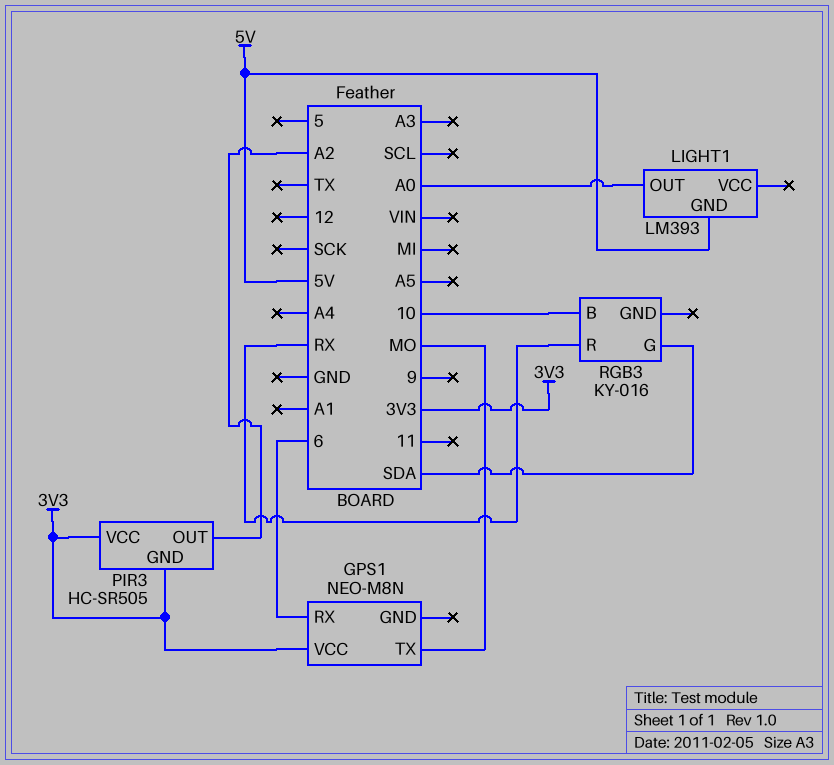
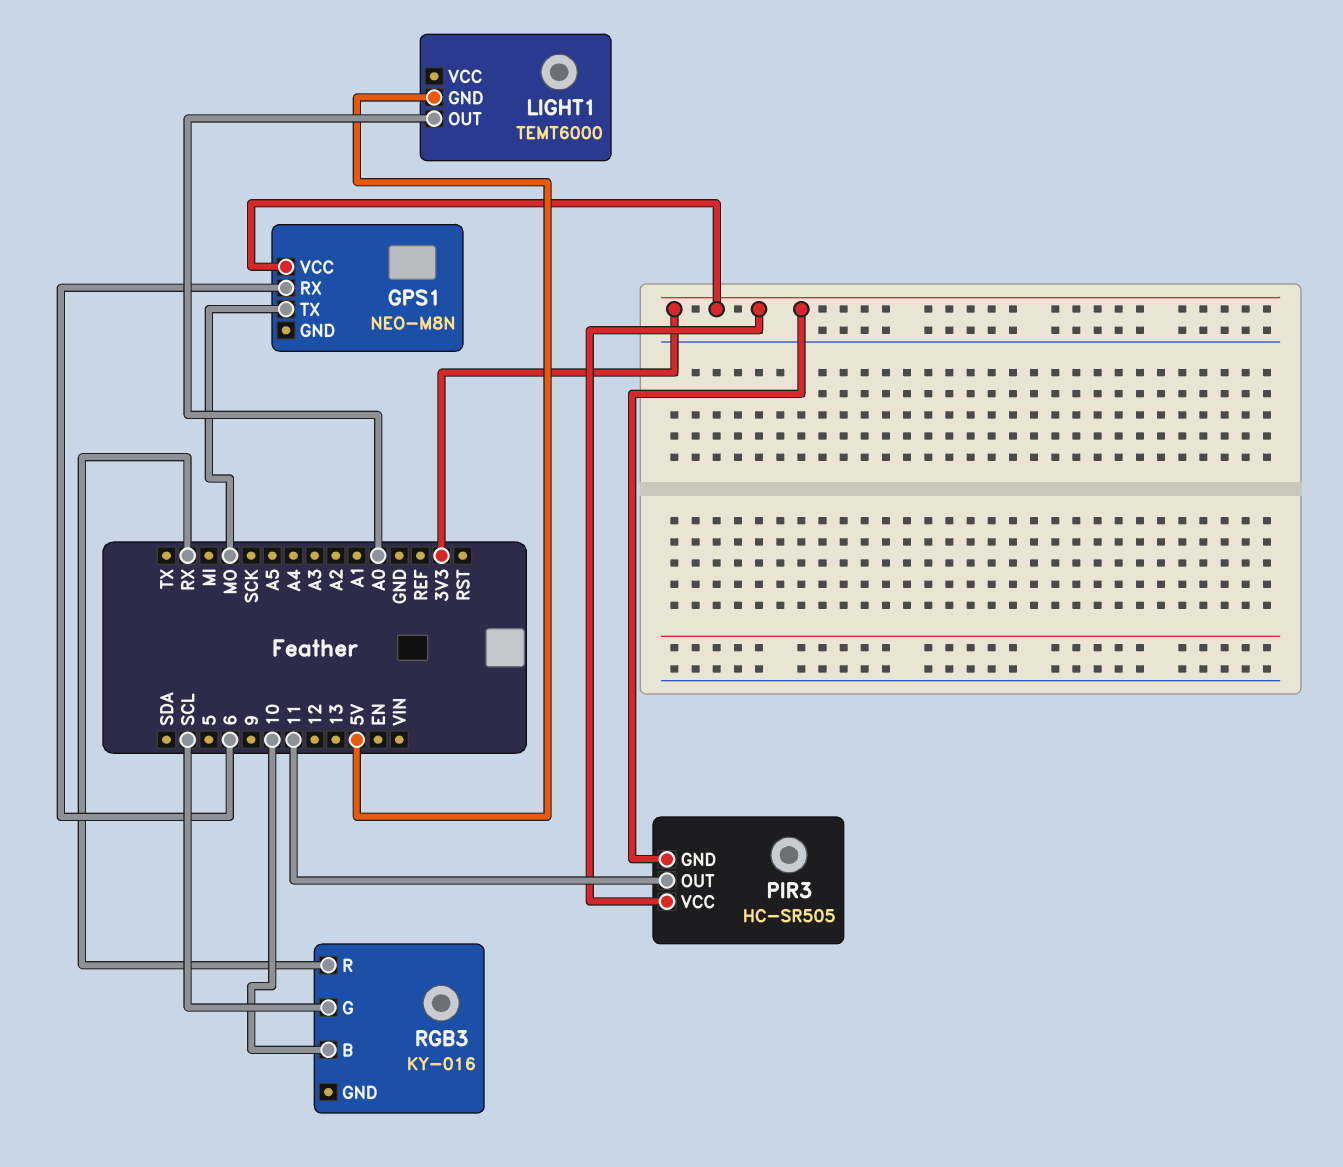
LIGHT1: LM393 -> TEMT6000
PIR3 pin OUT: A2 -> 11
RGB3 pin G: SDA -> SCL

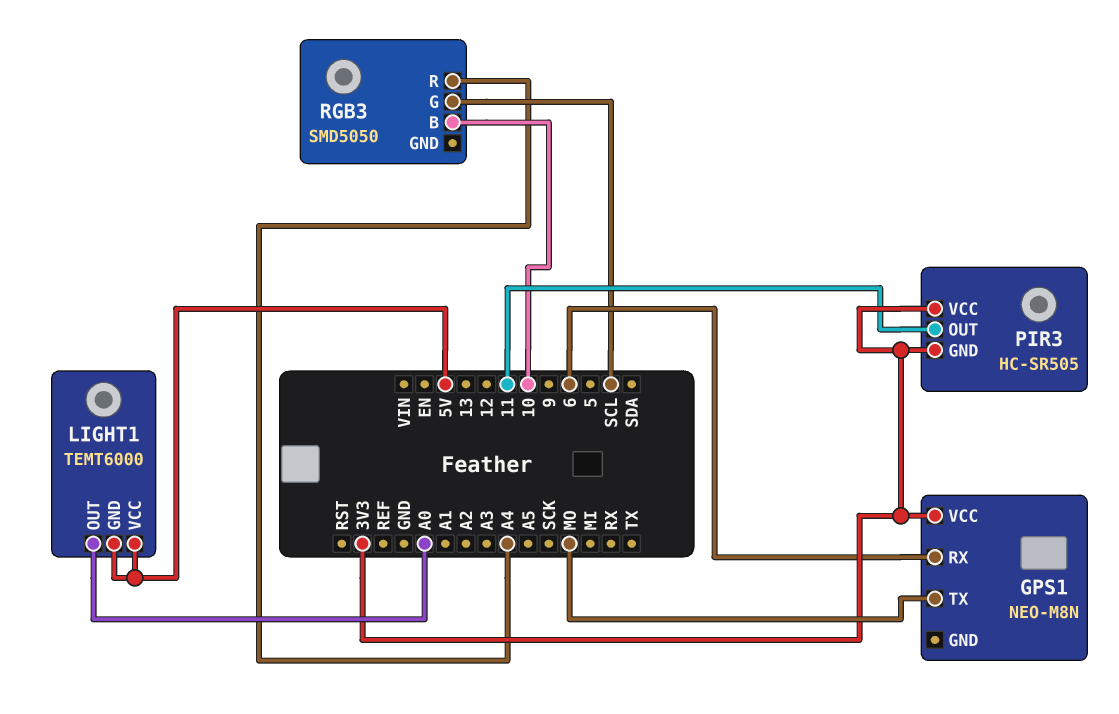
LIGHT1 pin VCC: none -> 5V
RGB3: KY-016 -> SMD5050
RGB3 pin R: RX -> A4

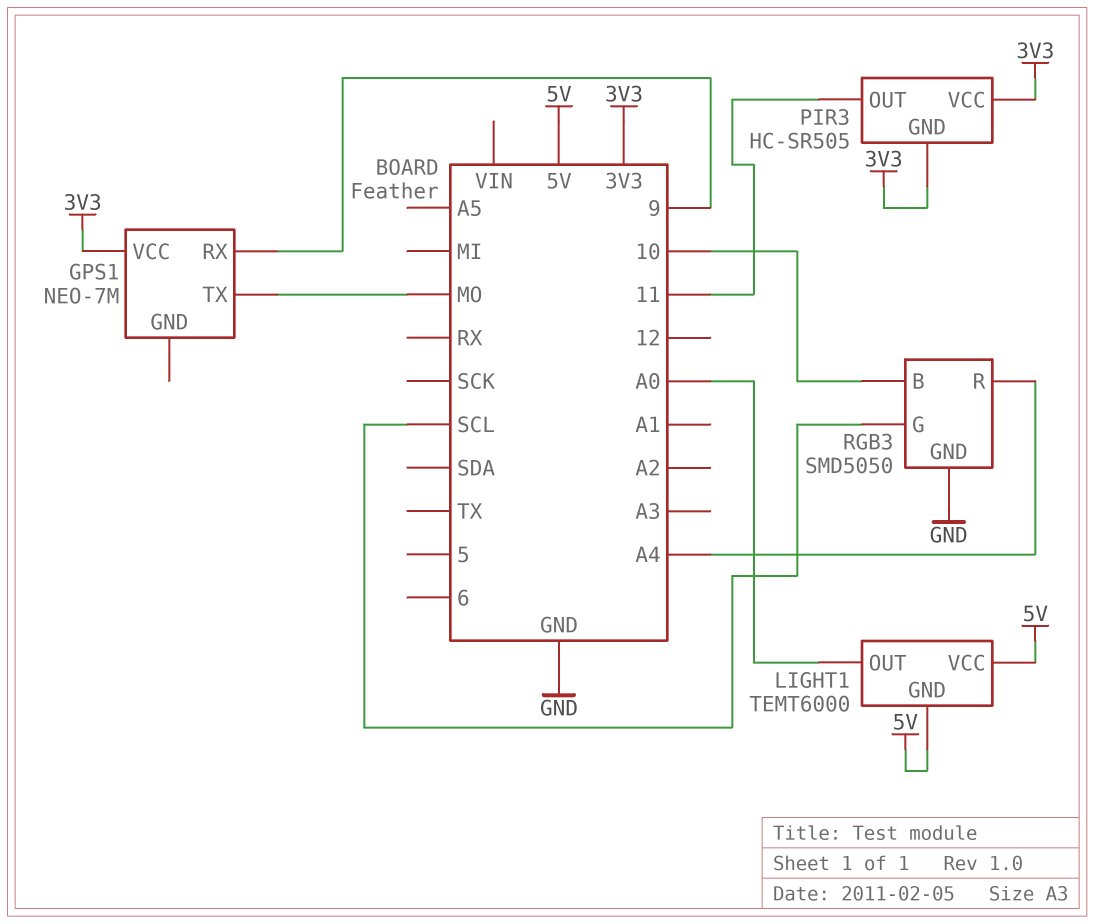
GPS1: NEO-M8N -> NEO-7M
GPS1 pin RX: 6 -> 9
RGB3 pin GND: none -> GND

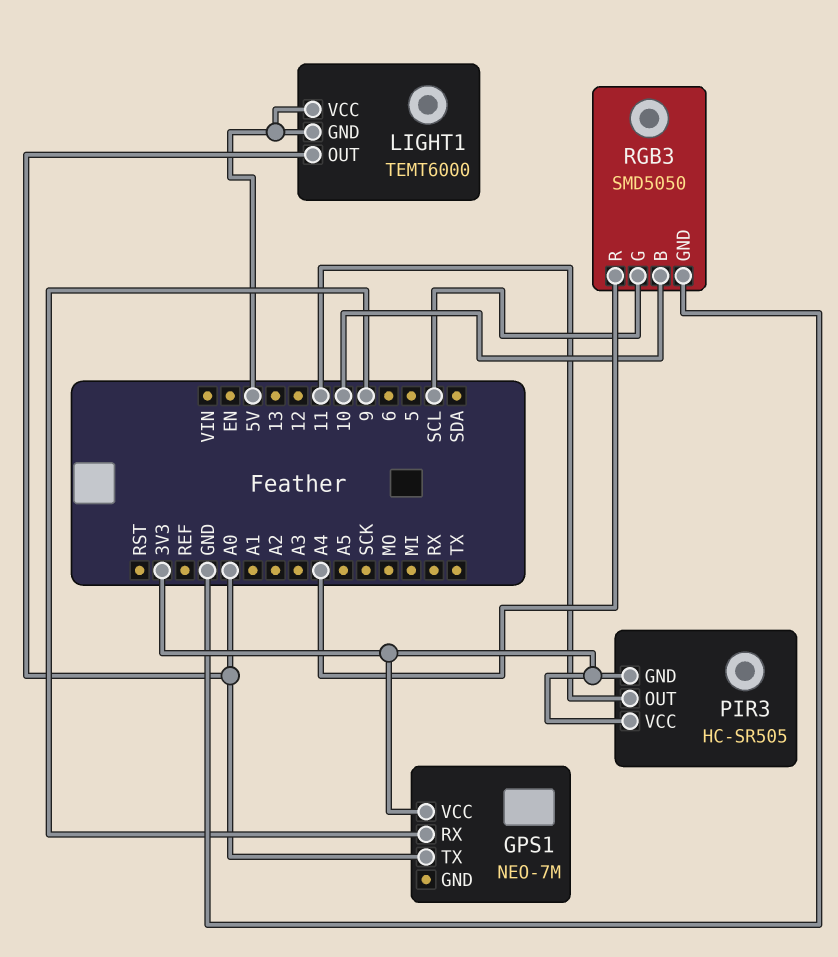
GPS1 pin TX: MO -> A0

